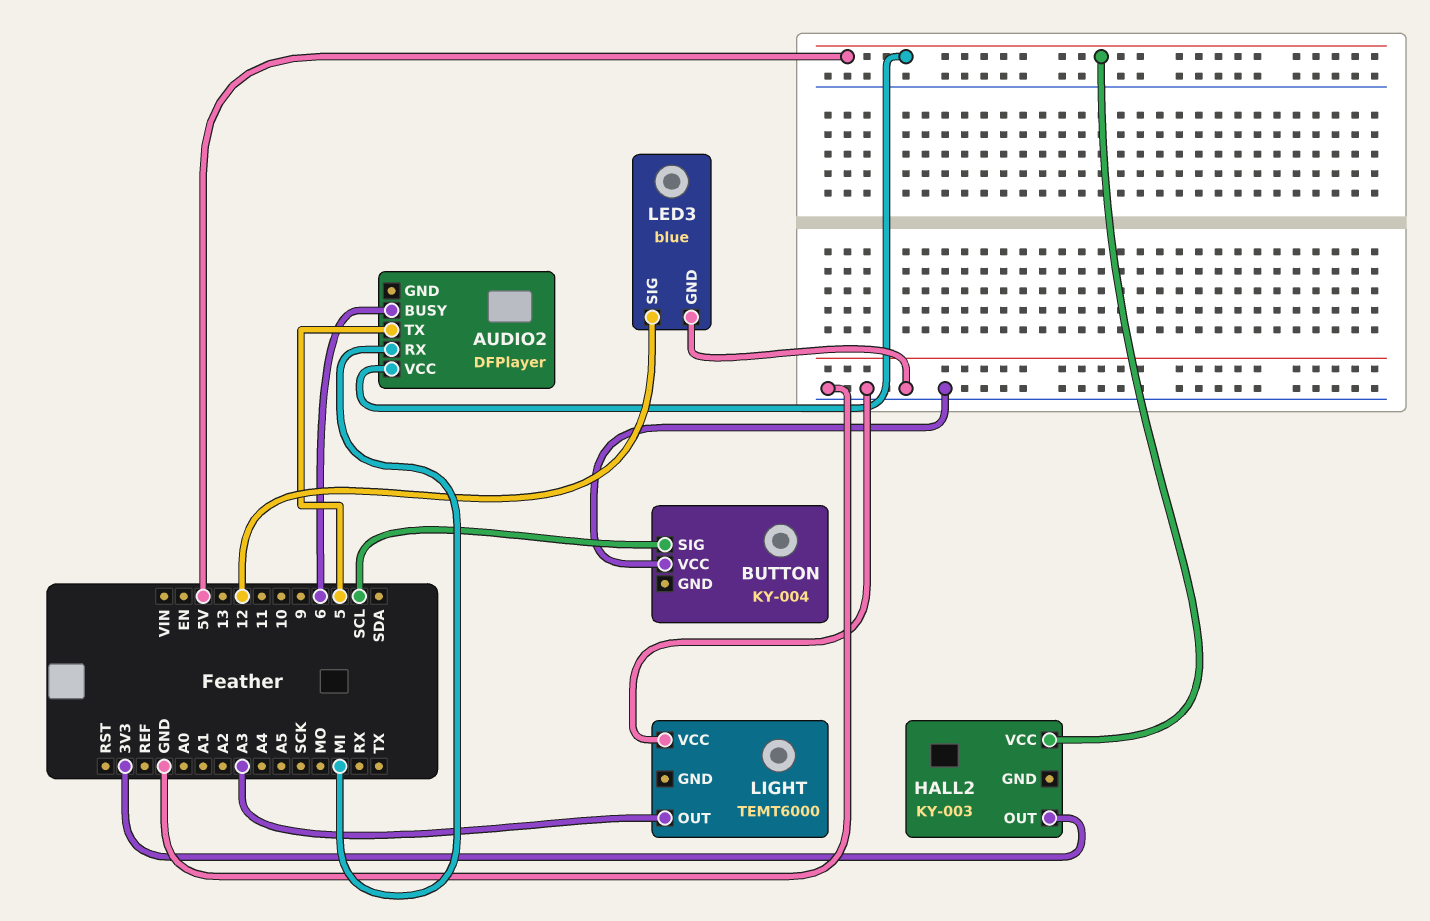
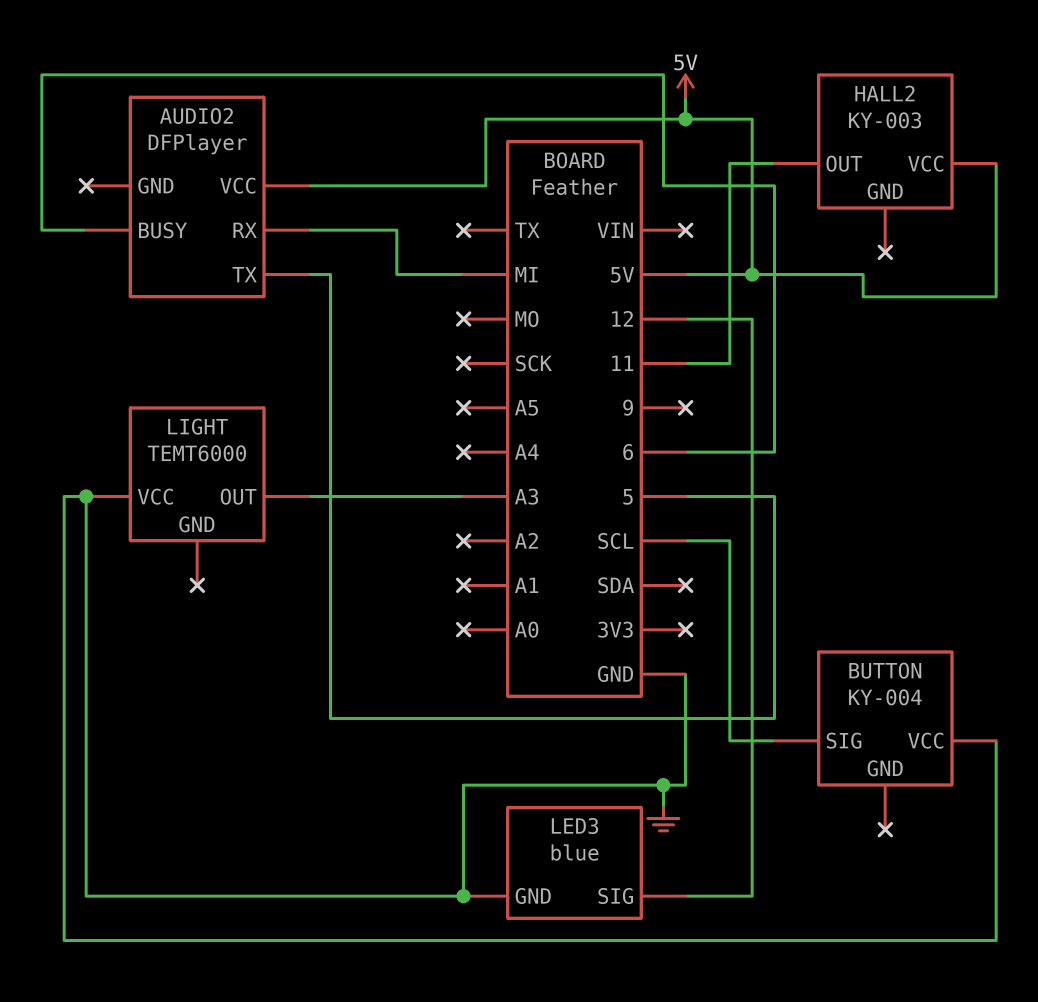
HALL2 pin OUT: 3V3 -> 11

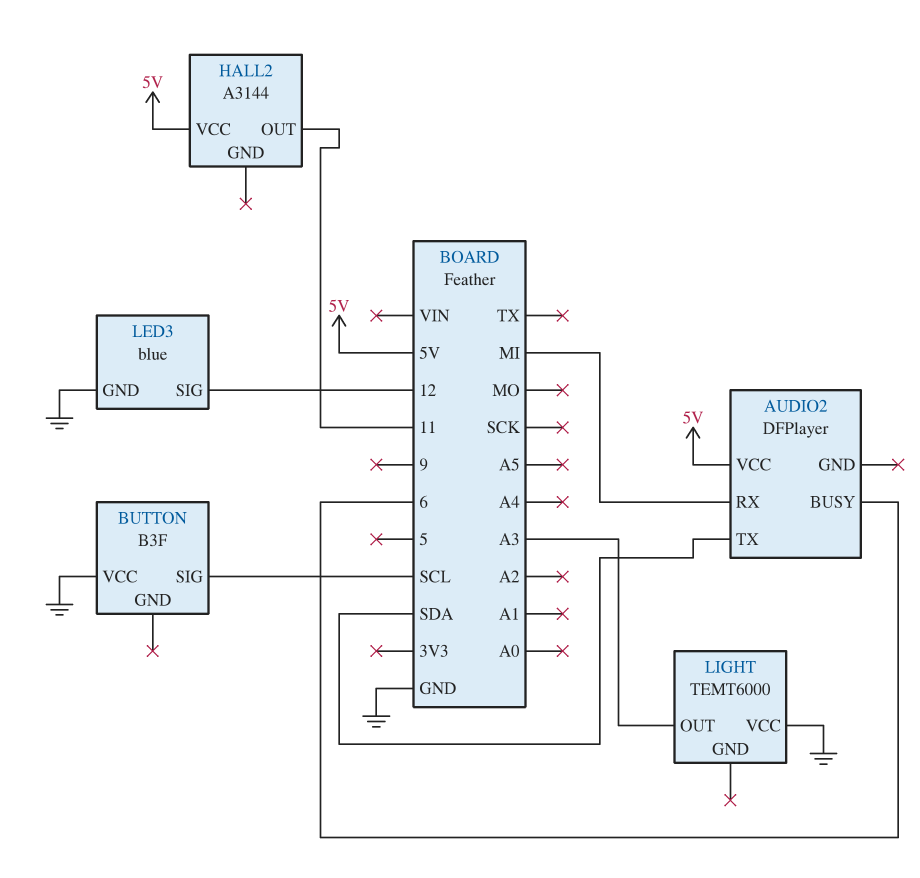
AUDIO2 pin TX: 5 -> SDA
BUTTON: KY-004 -> B3F
HALL2: KY-003 -> A3144

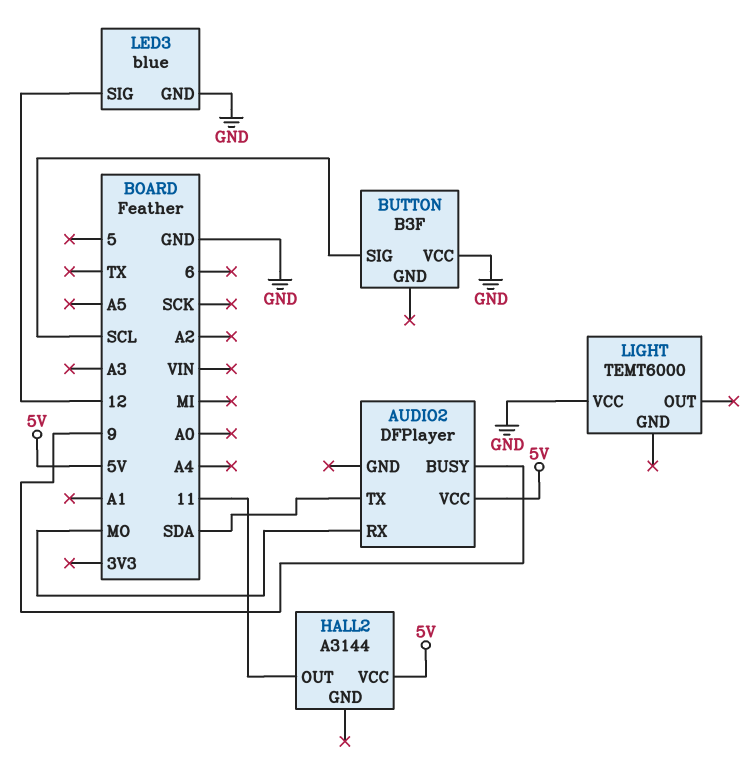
AUDIO2 pin BUSY: 6 -> 9
AUDIO2 pin RX: MI -> MO
LIGHT pin OUT: A3 -> none

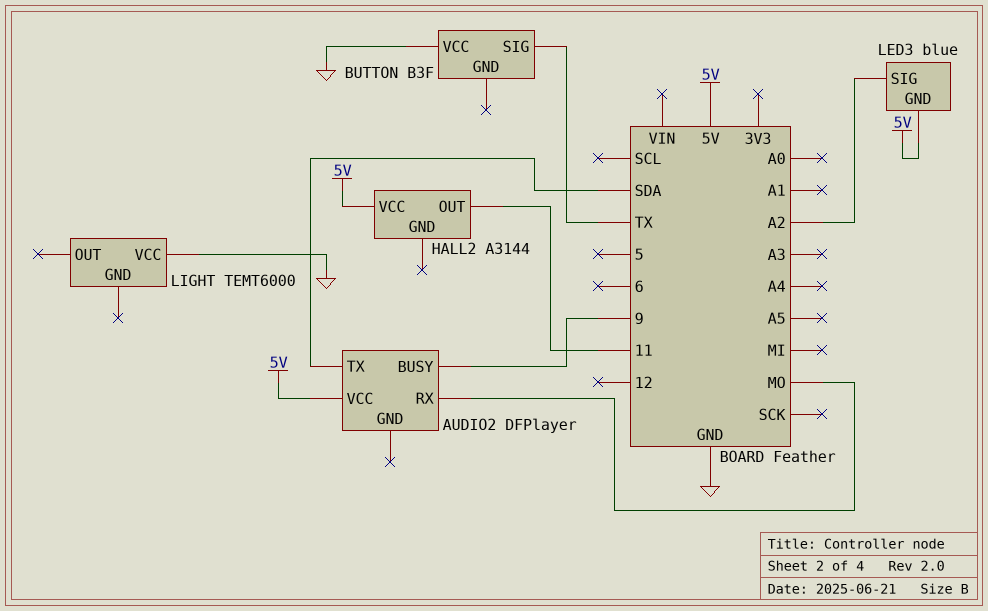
BUTTON pin SIG: SCL -> TX
LED3 pin GND: GND -> 5V
LED3 pin SIG: 12 -> A2

